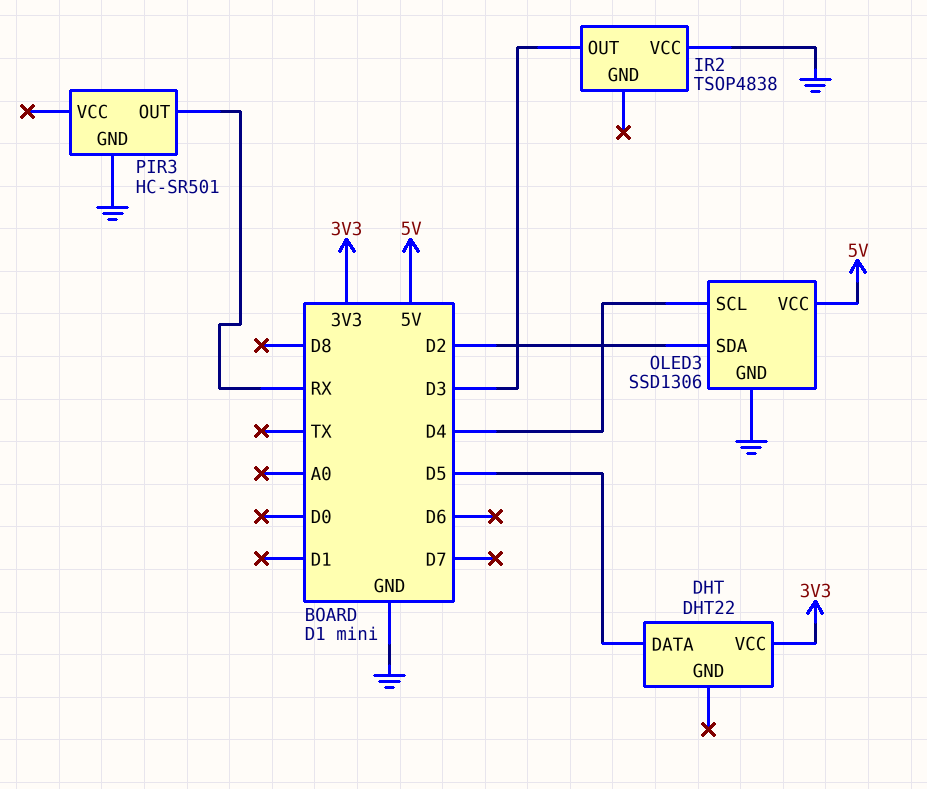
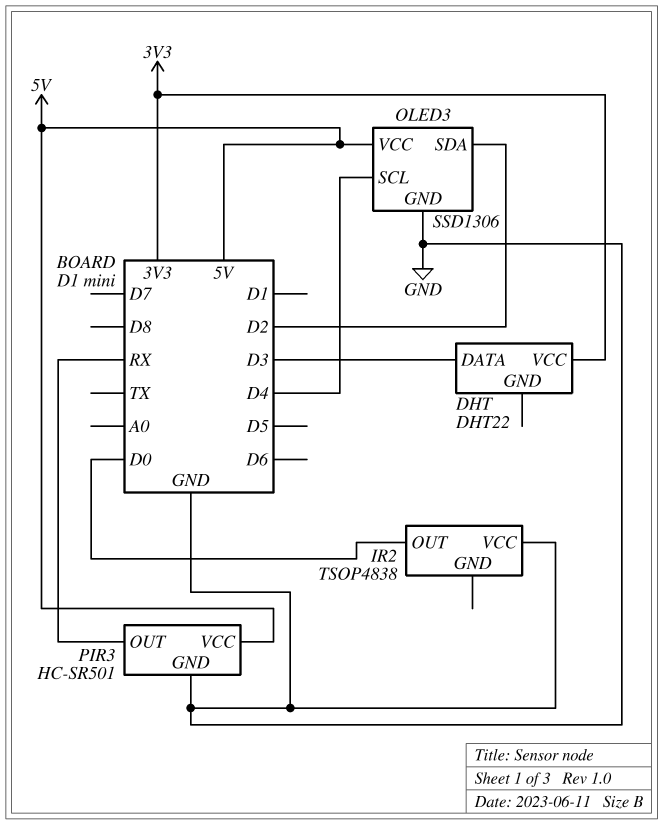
DHT pin DATA: D5 -> D3
IR2 pin OUT: D3 -> D0
PIR3 pin VCC: none -> 5V

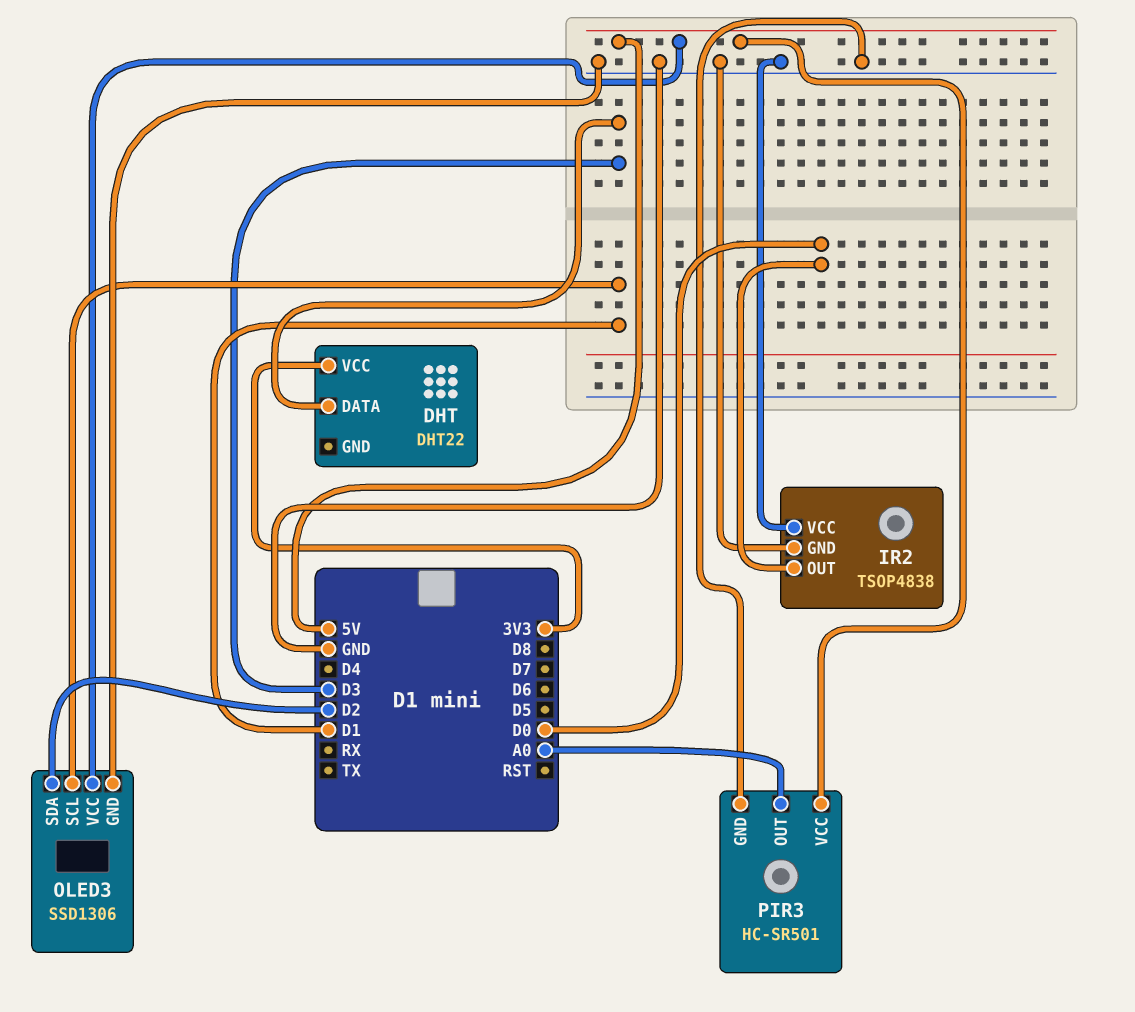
IR2 pin GND: none -> GND
OLED3 pin SCL: D4 -> D1
PIR3 pin OUT: RX -> A0

